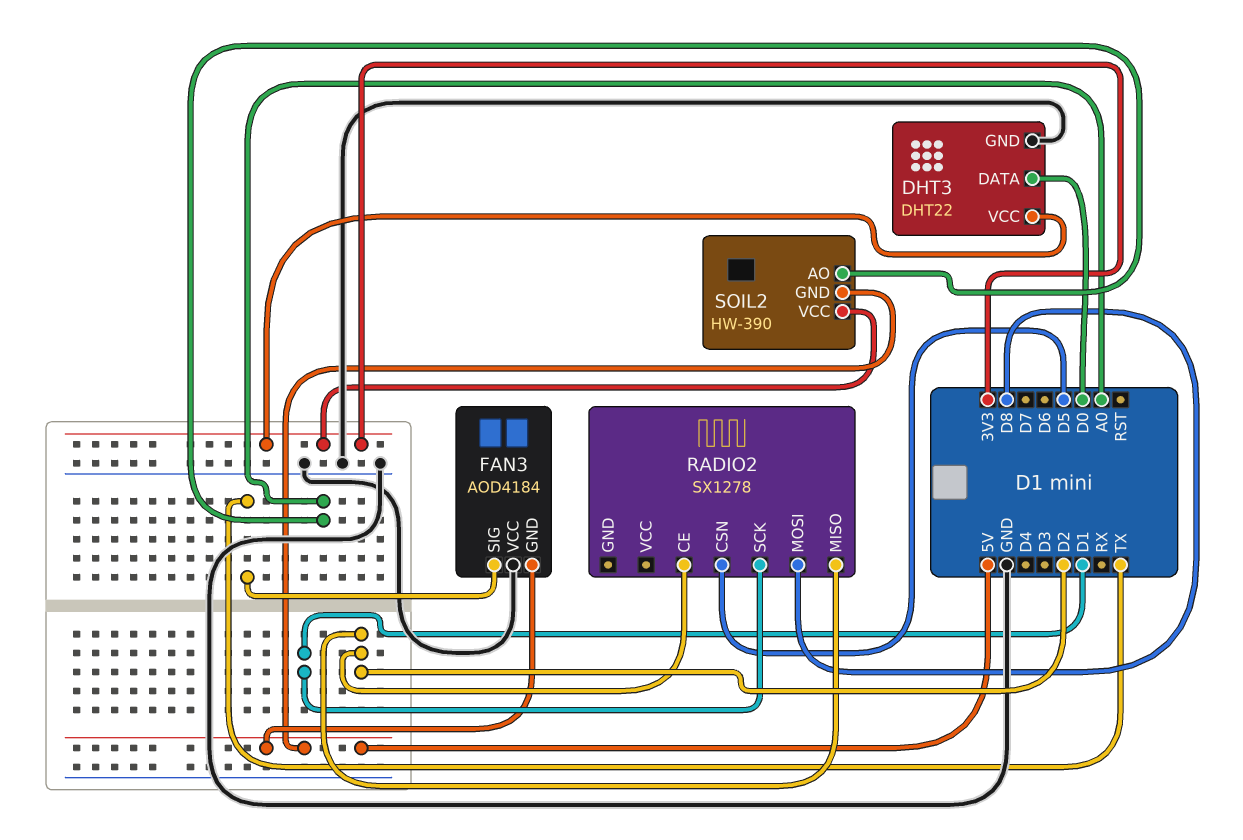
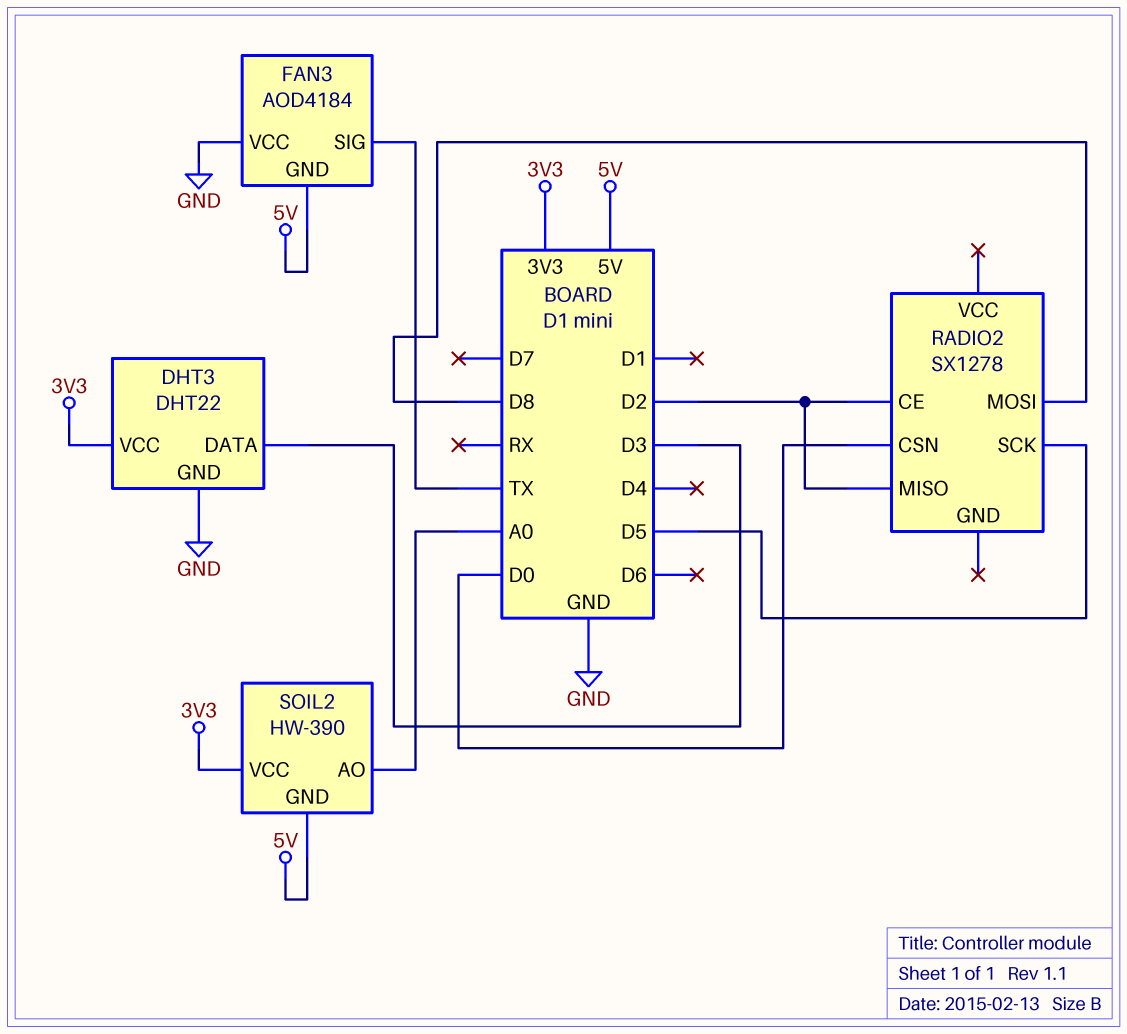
DHT3 pin DATA: D0 -> D3
RADIO2 pin CSN: D5 -> D0
RADIO2 pin SCK: D1 -> D5

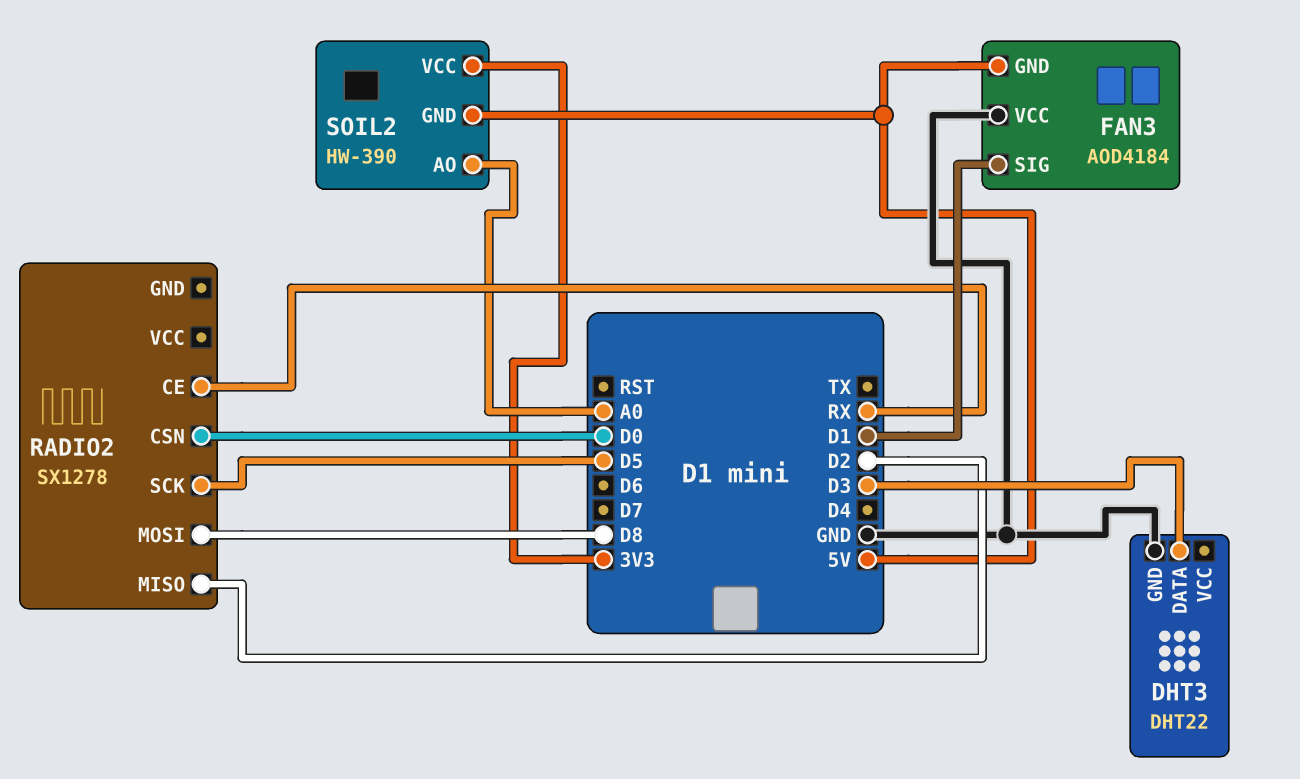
DHT3 pin VCC: 3V3 -> none
FAN3 pin SIG: TX -> D1
RADIO2 pin CE: D2 -> RX

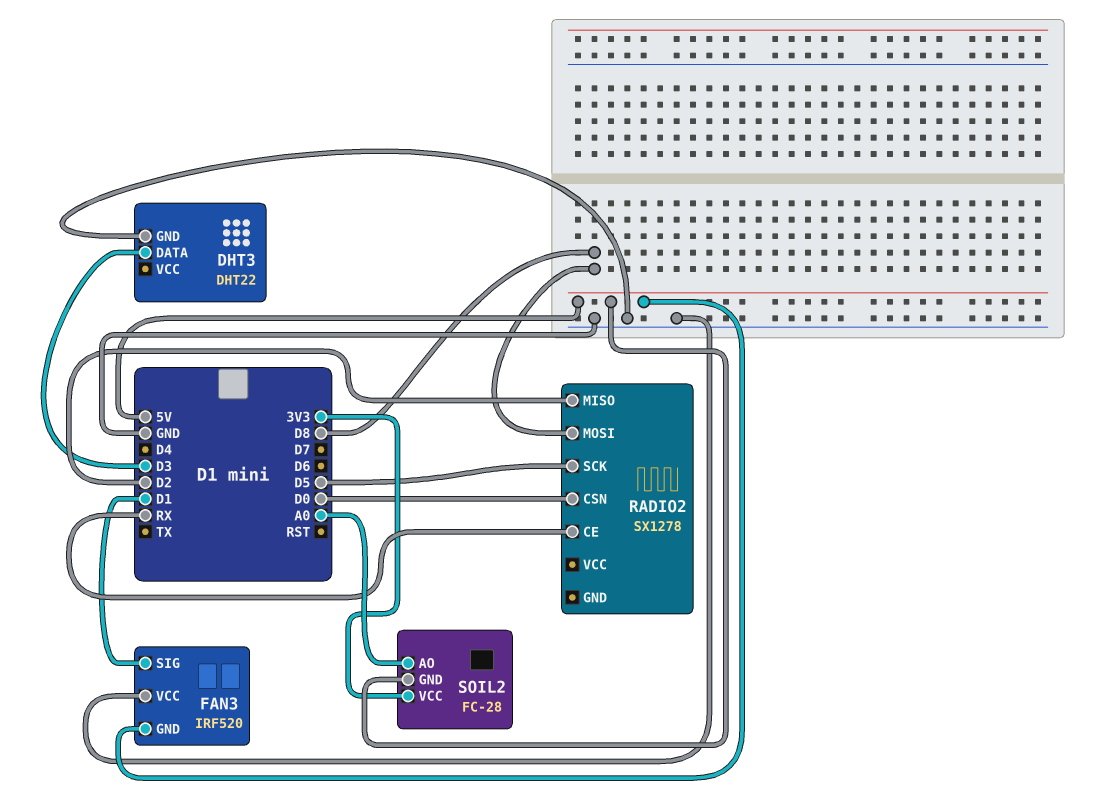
FAN3: AOD4184 -> IRF520
SOIL2: HW-390 -> FC-28

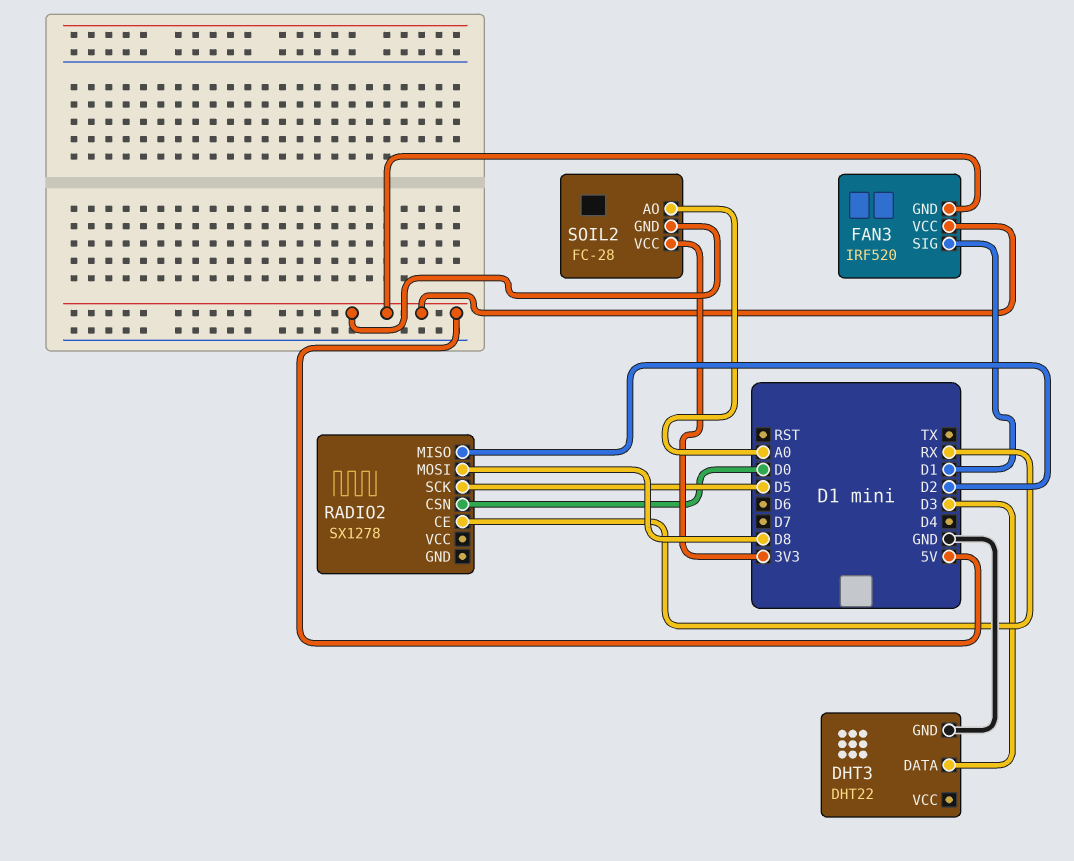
FAN3 pin VCC: GND -> 5V

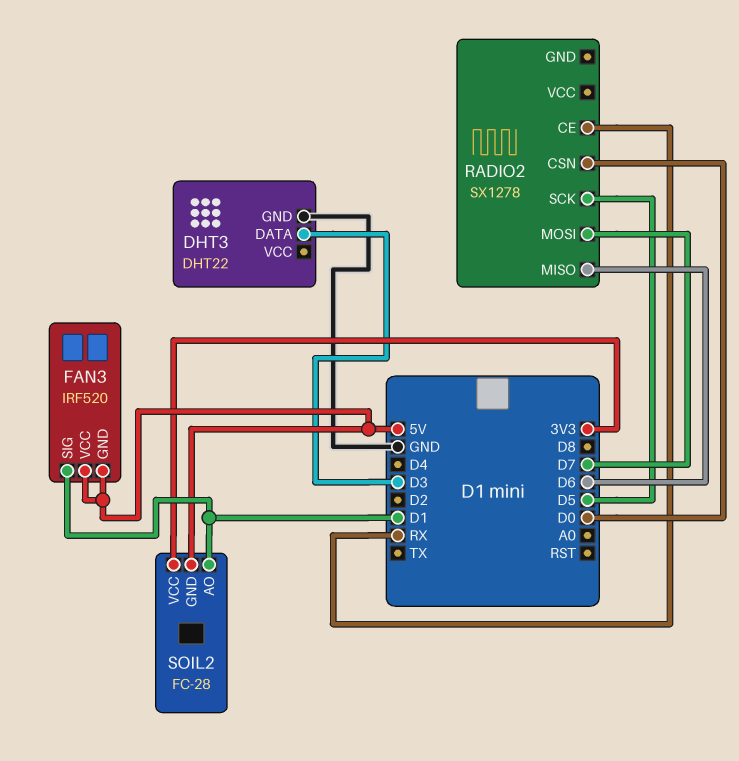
RADIO2 pin MISO: D2 -> D6
RADIO2 pin MOSI: D8 -> D7
SOIL2 pin AO: A0 -> D1

